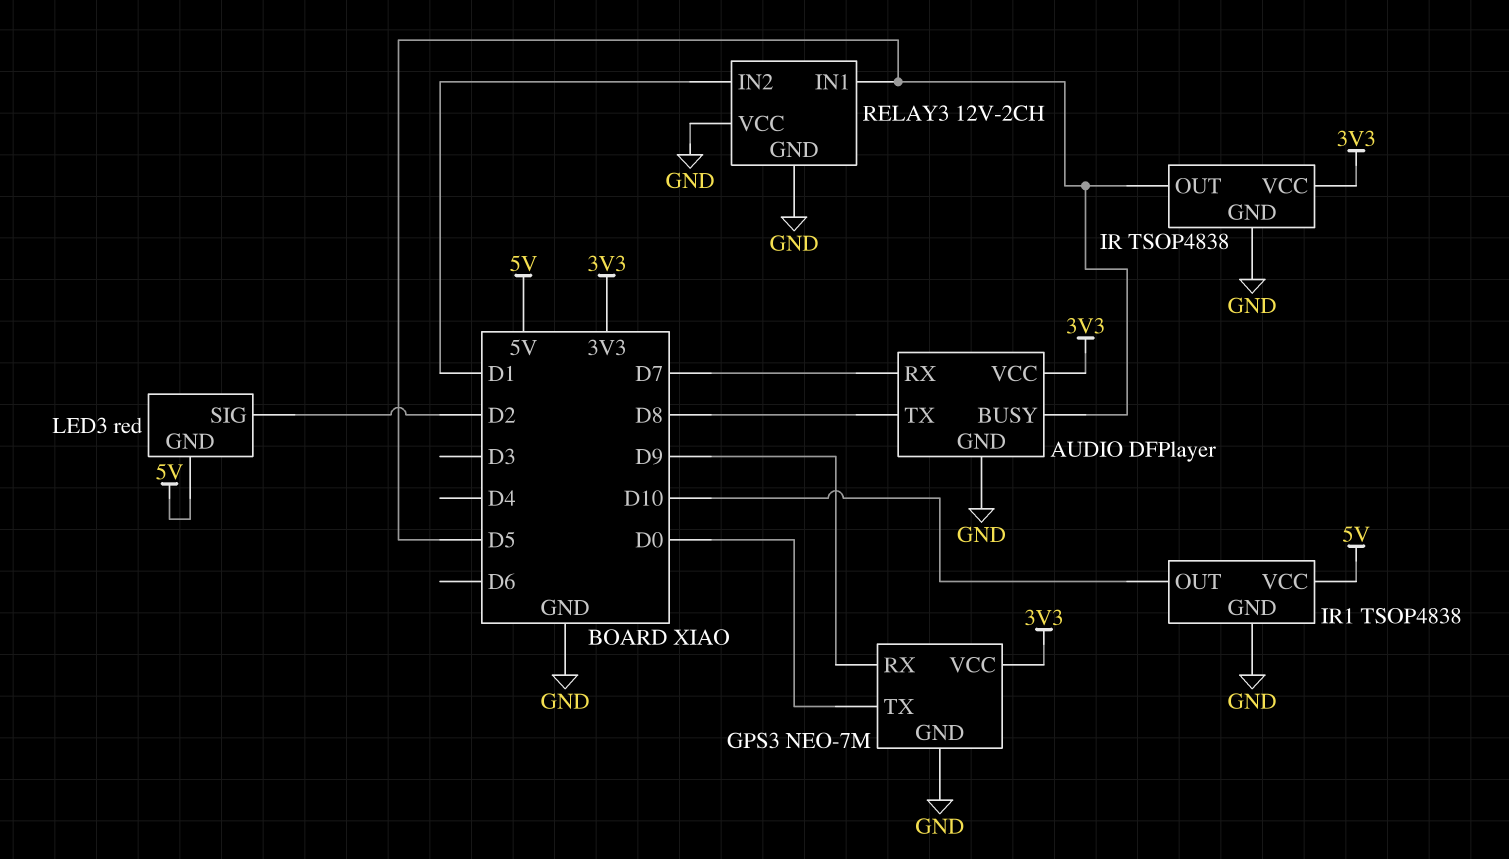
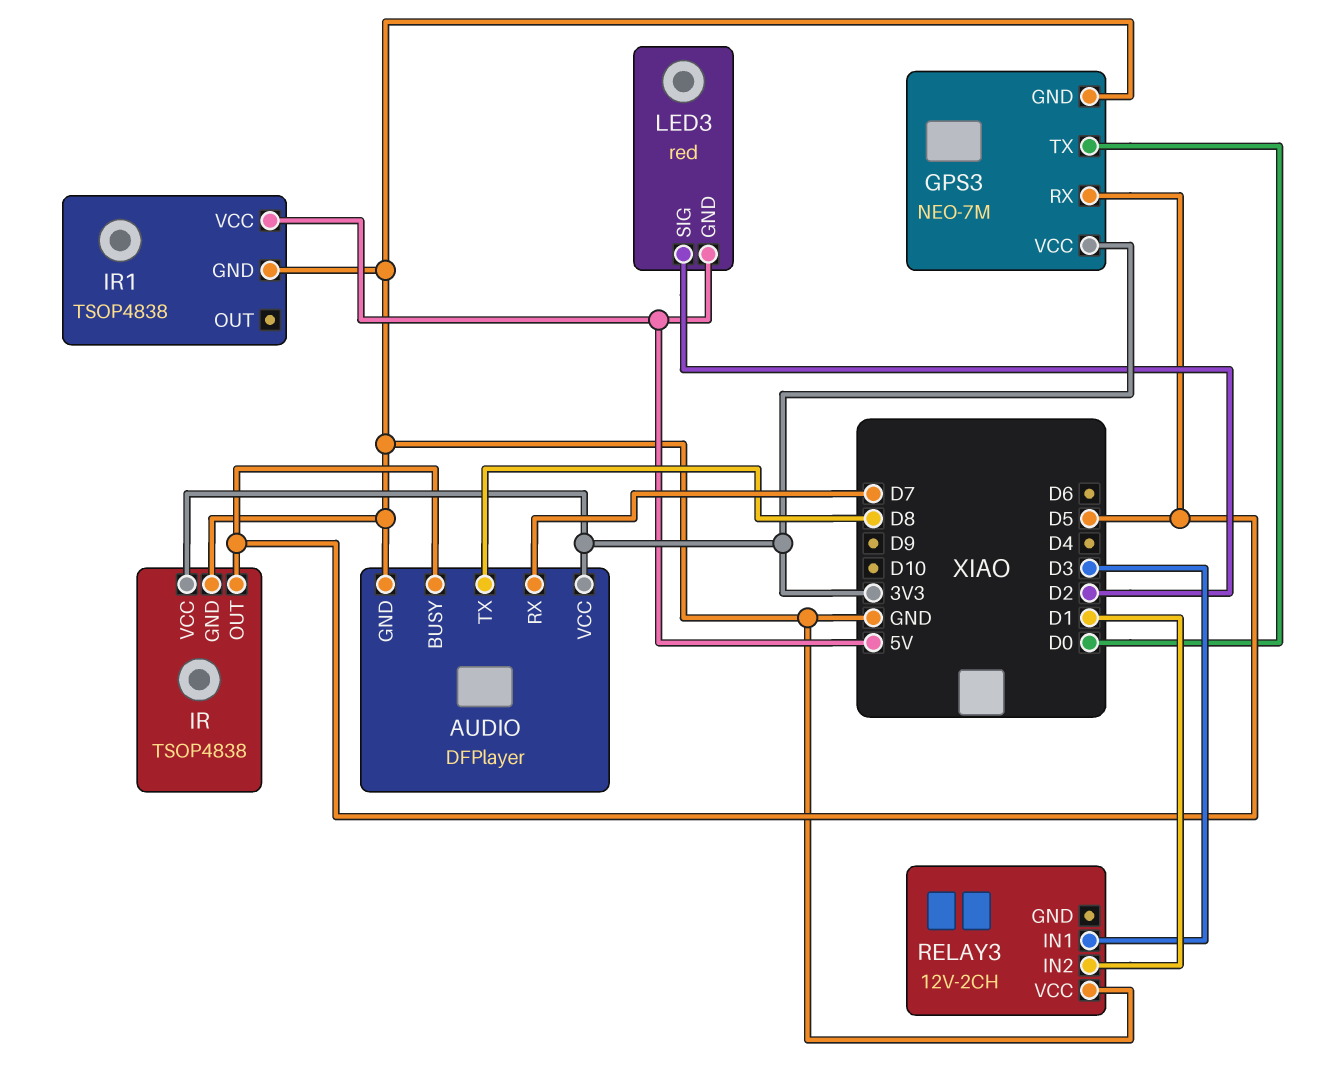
GPS3 pin RX: D9 -> D5
IR1 pin OUT: D10 -> none
RELAY3 pin GND: GND -> none
RELAY3 pin IN1: D5 -> D3

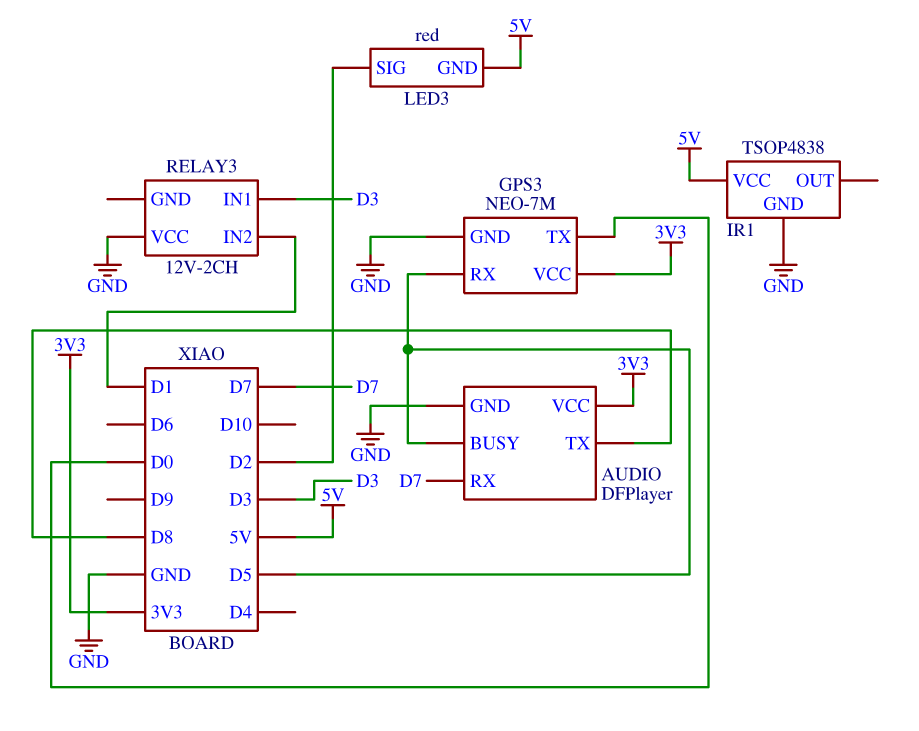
IR: TSOP4838 -> none
IR pin GND: GND -> none
IR pin OUT: D5 -> none
IR pin VCC: 3V3 -> none

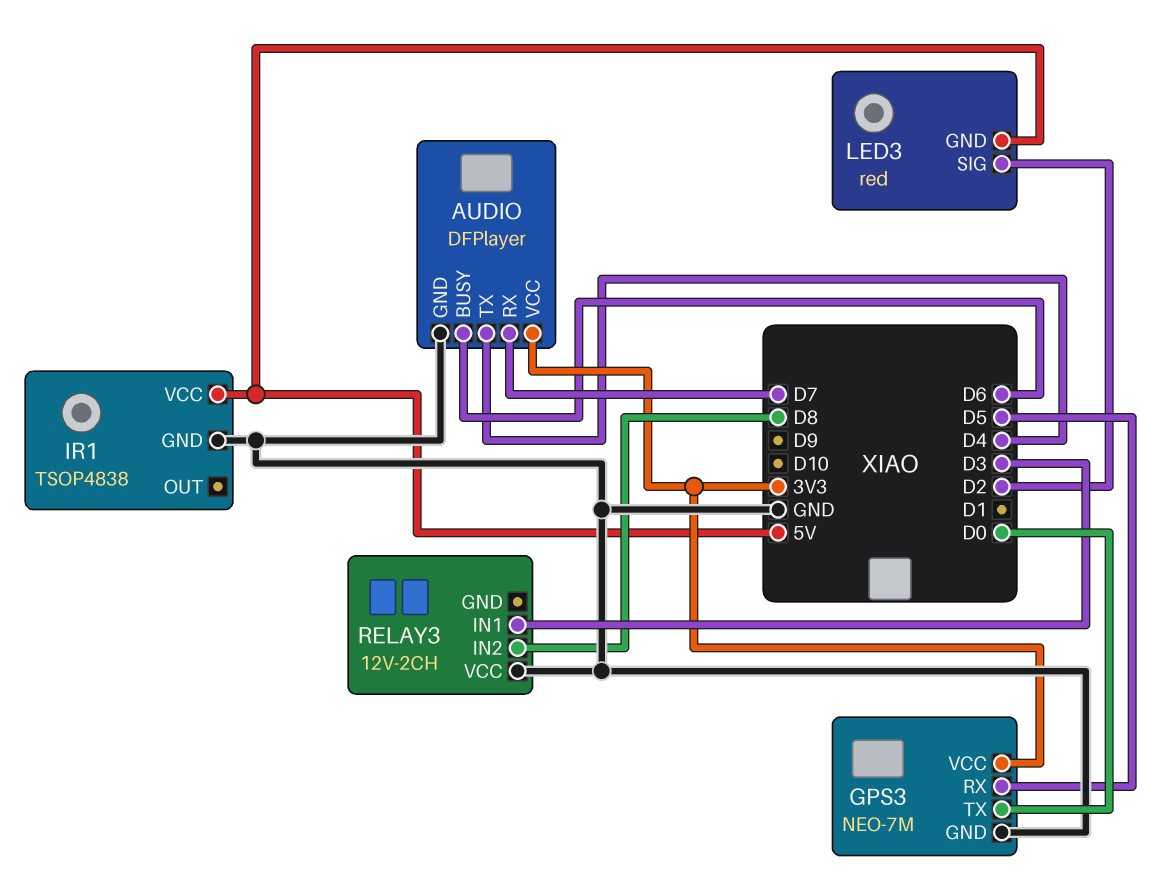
AUDIO pin BUSY: D5 -> D6
AUDIO pin TX: D8 -> D4
RELAY3 pin IN2: D1 -> D8

